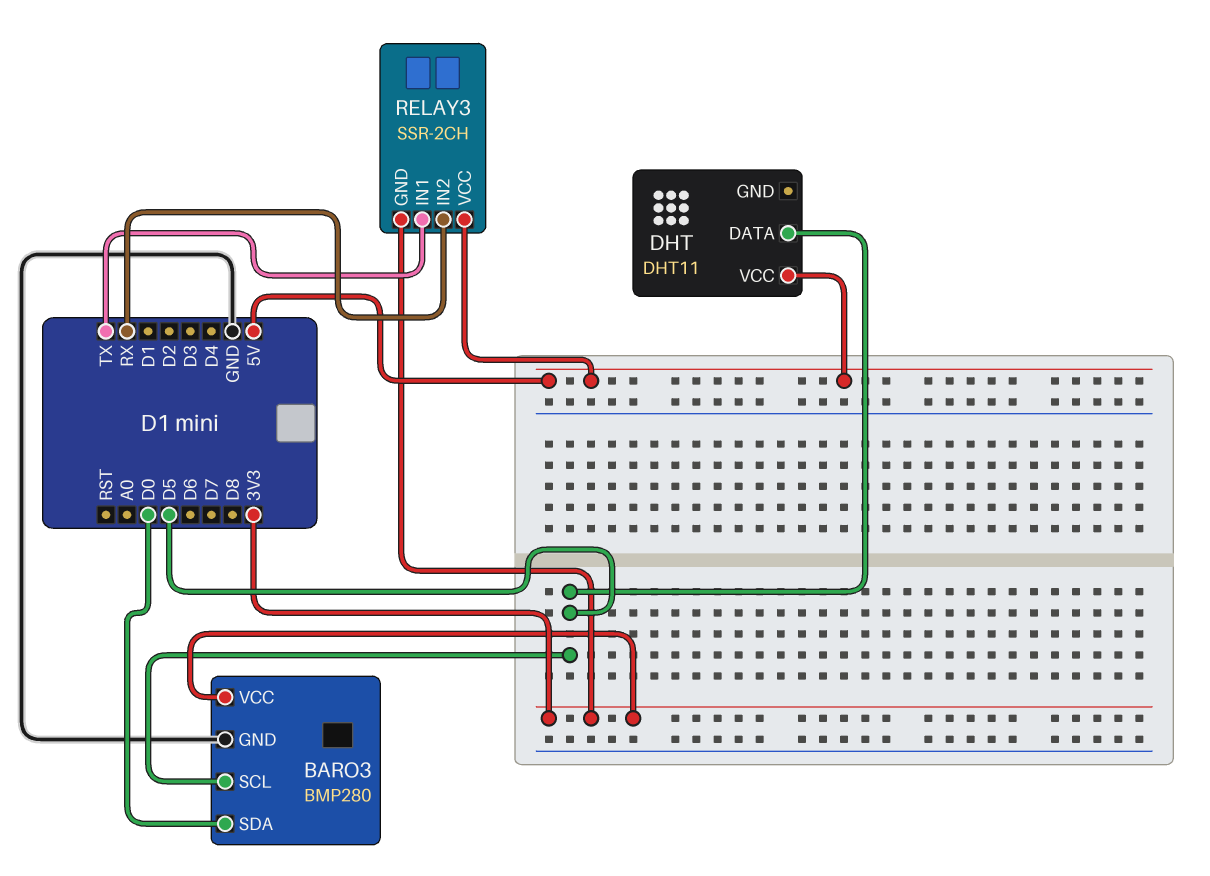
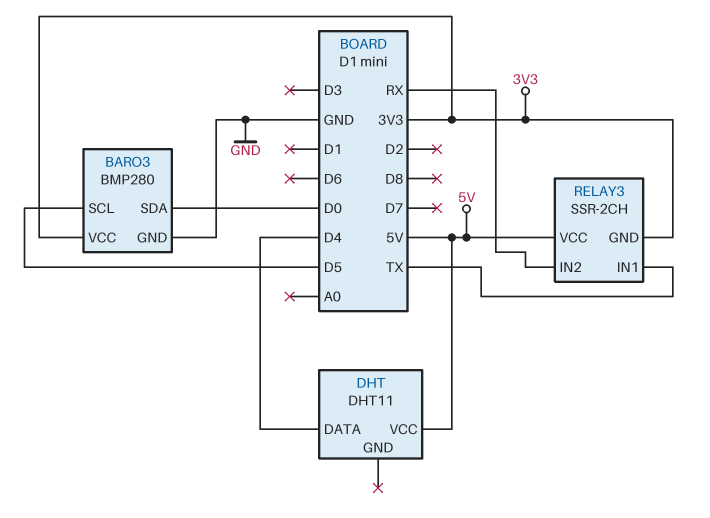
DHT pin DATA: D5 -> D4

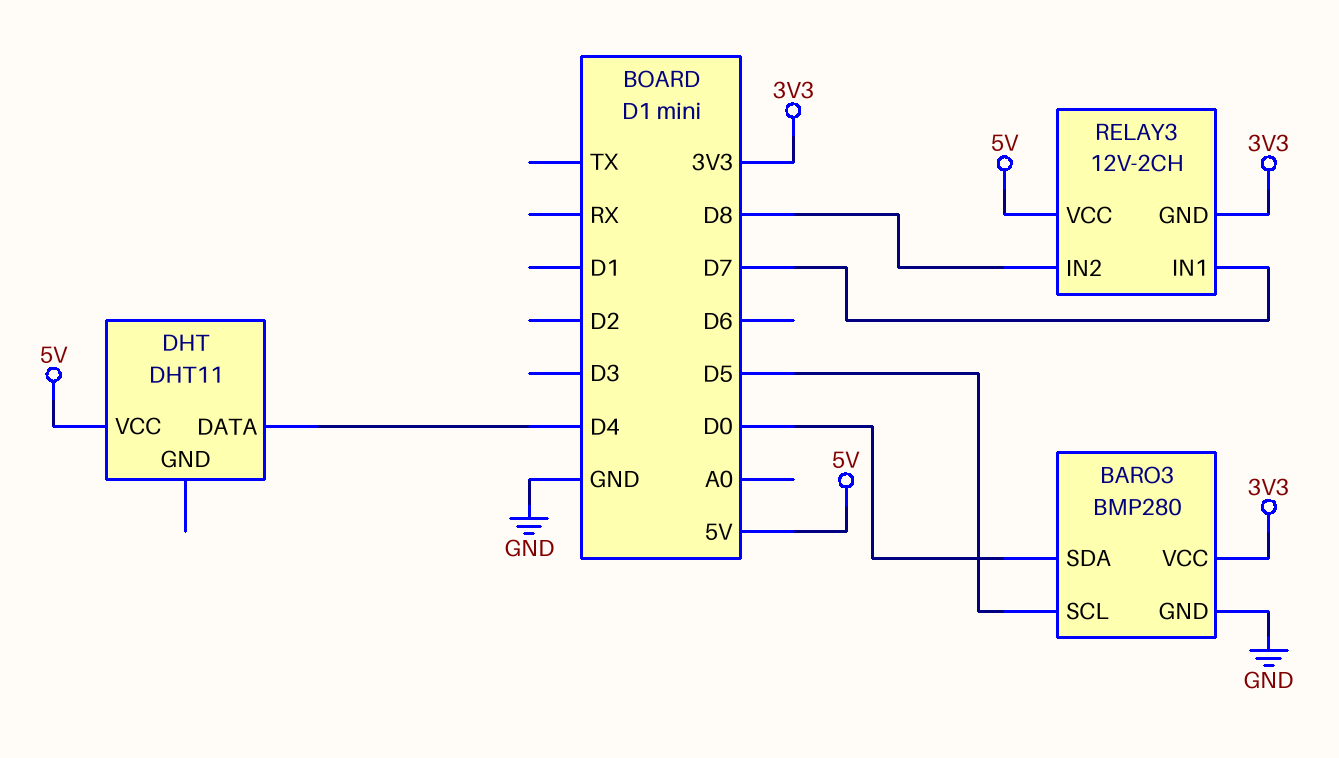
RELAY3: SSR-2CH -> 12V-2CH
RELAY3 pin IN1: TX -> D7
RELAY3 pin IN2: RX -> D8

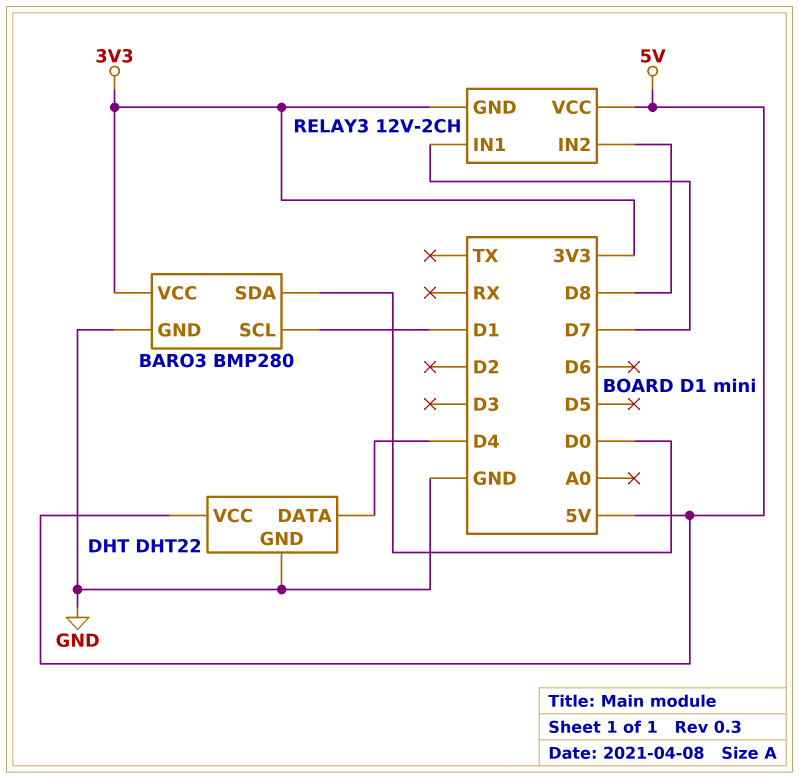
BARO3 pin SCL: D5 -> D1
DHT: DHT11 -> DHT22
DHT pin GND: none -> GND

